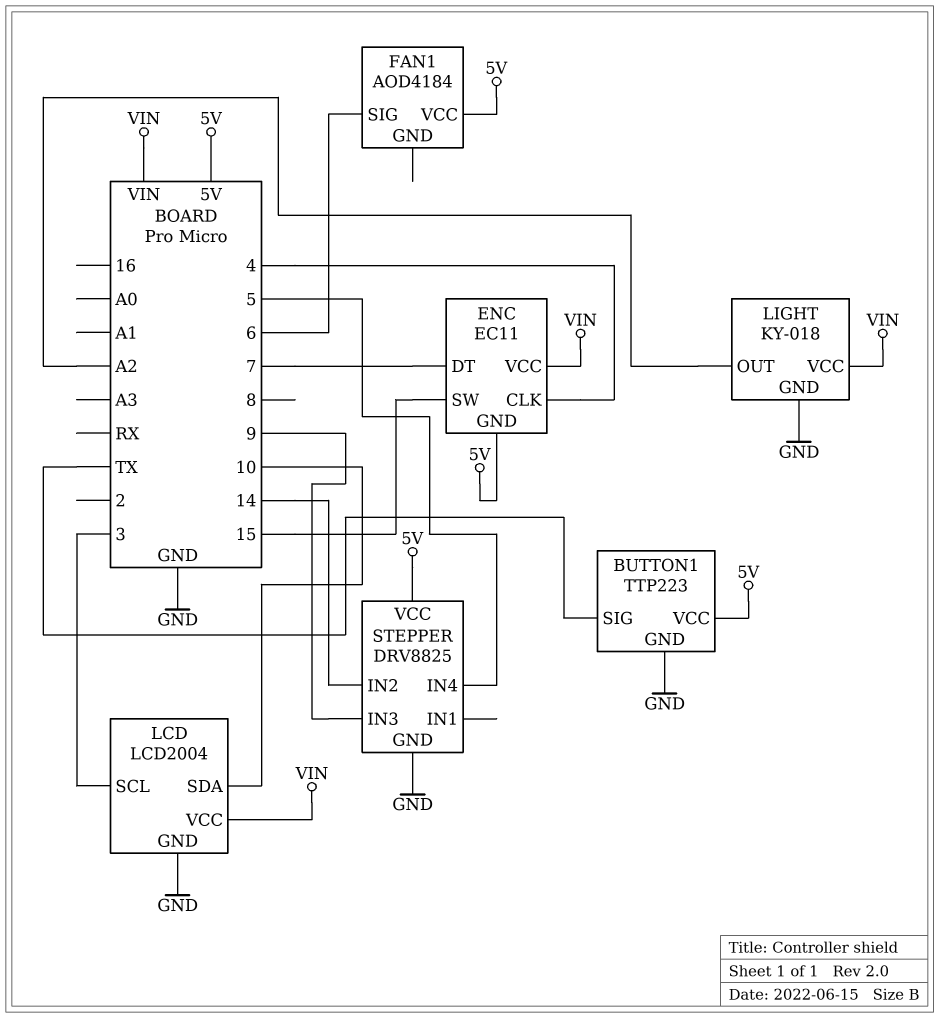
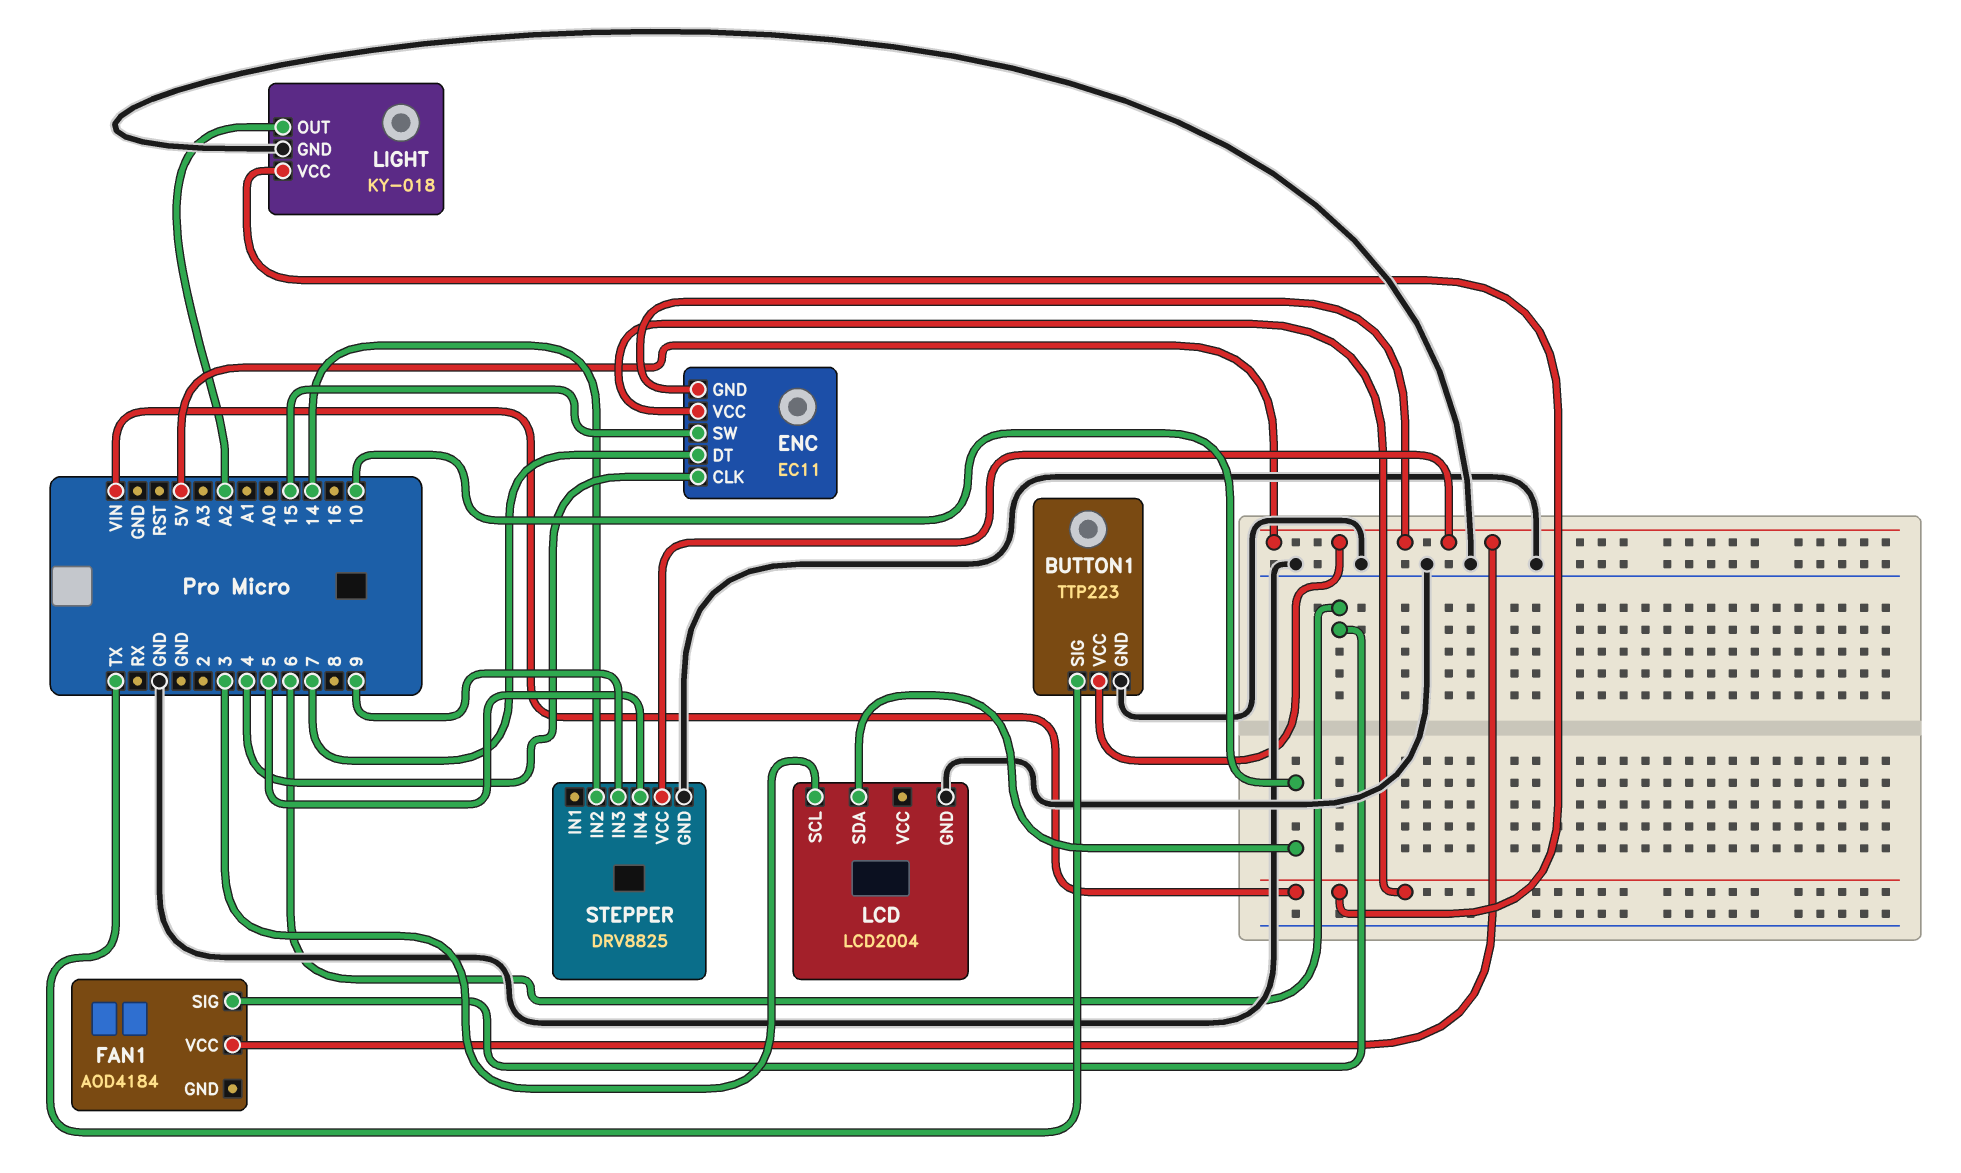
LCD pin VCC: VIN -> none

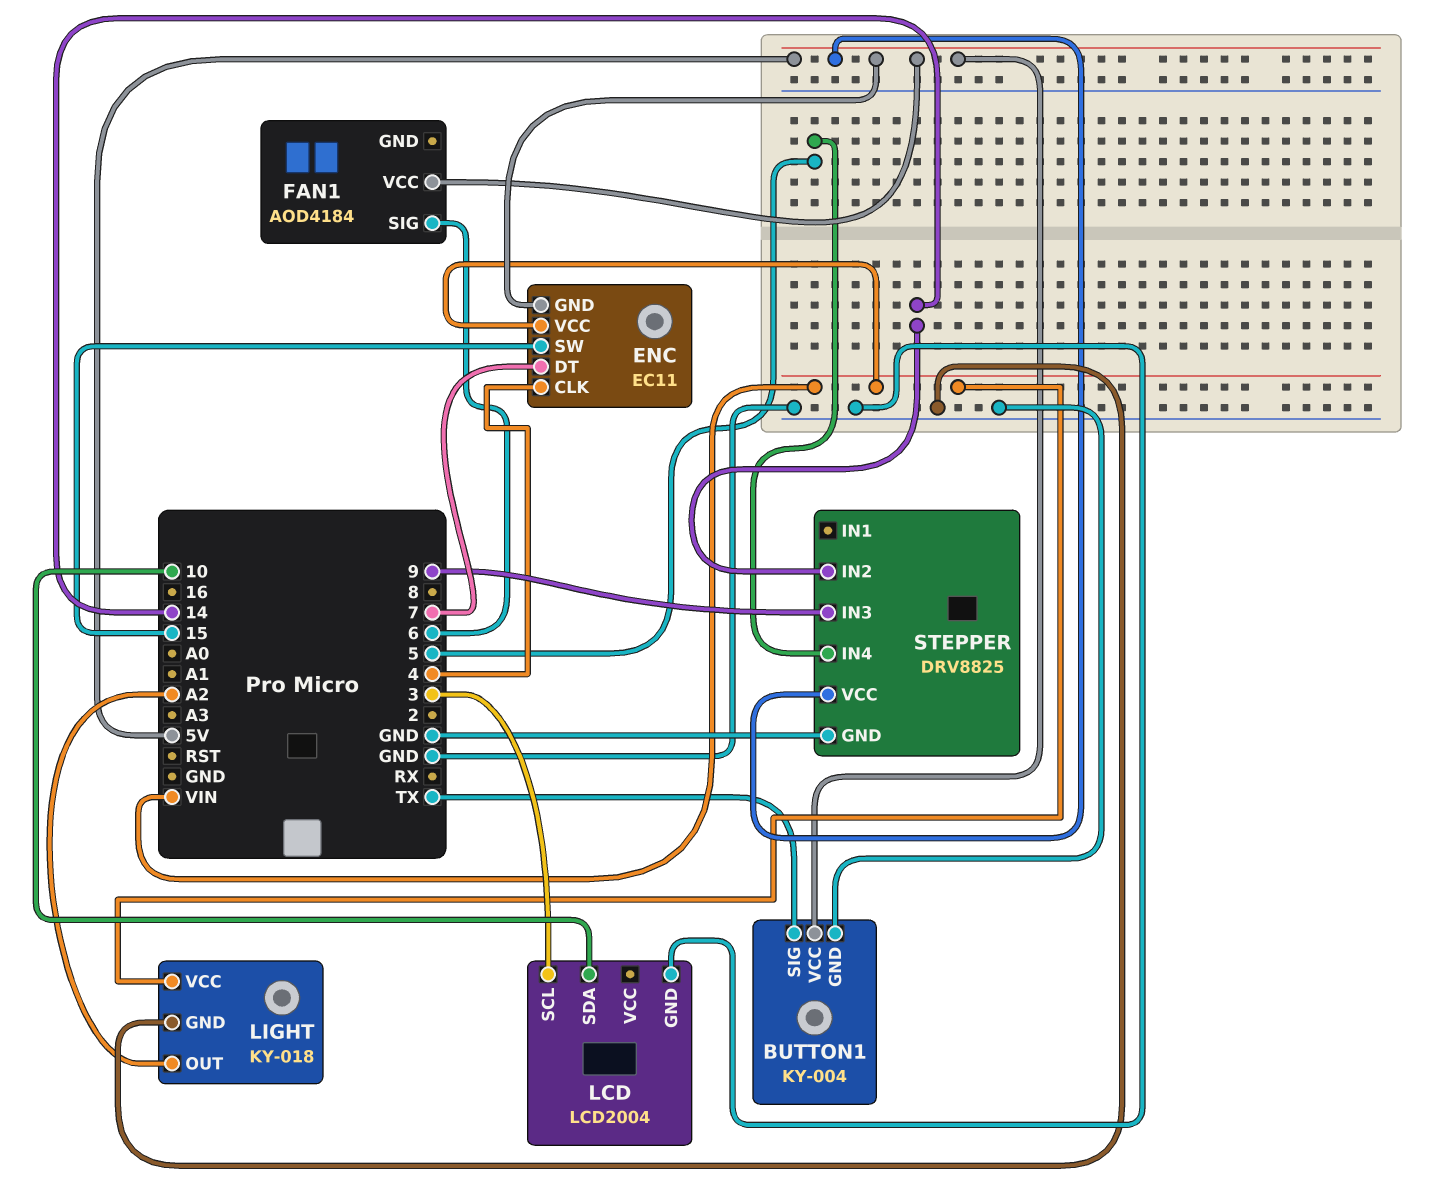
BUTTON1: TTP223 -> KY-004

